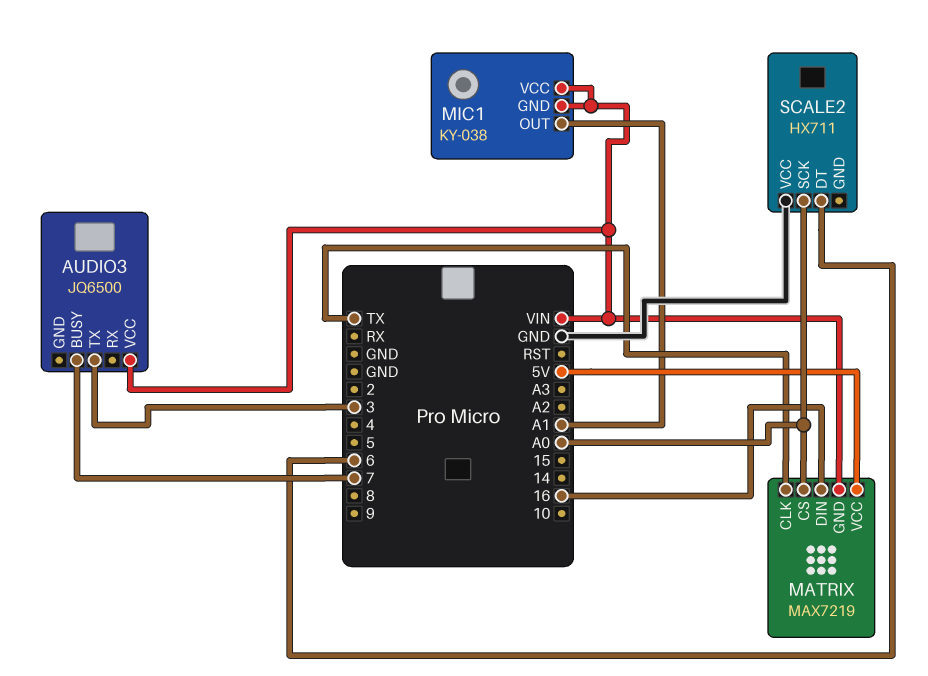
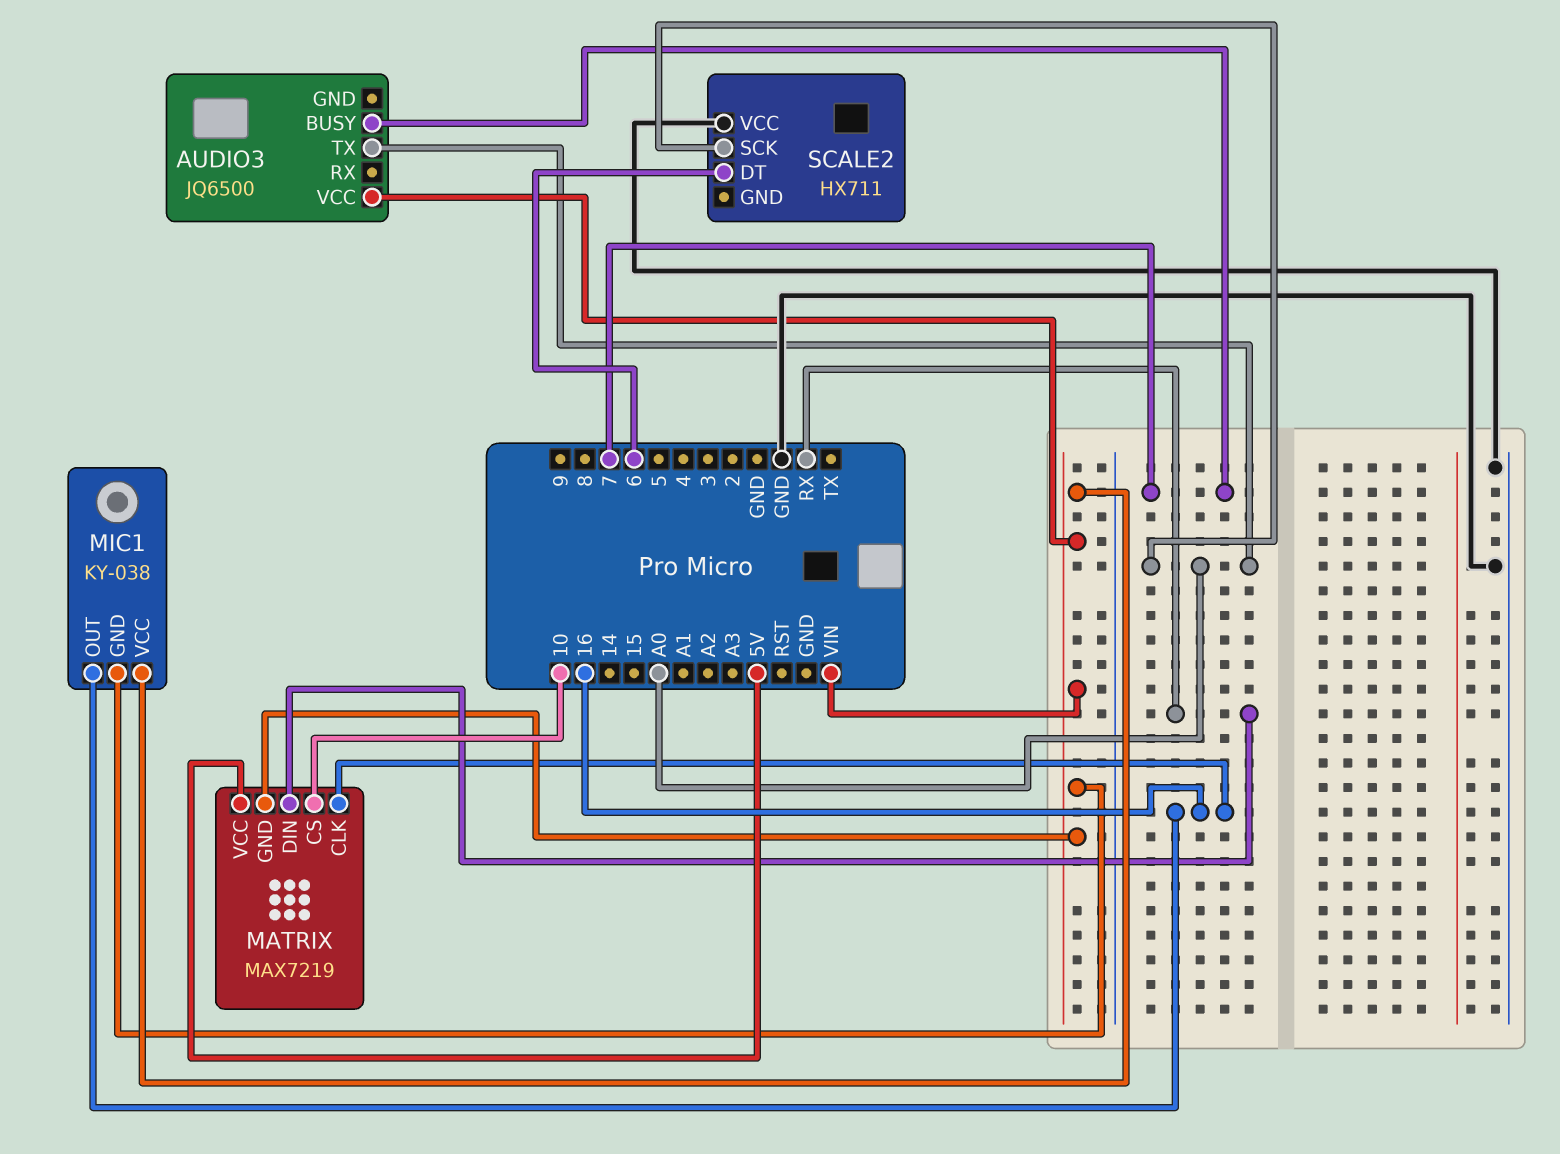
AUDIO3 pin TX: 3 -> A0
MATRIX pin CLK: TX -> 16
MATRIX pin CS: A0 -> 10
MATRIX pin DIN: 16 -> RX
MIC1 pin OUT: A1 -> 16

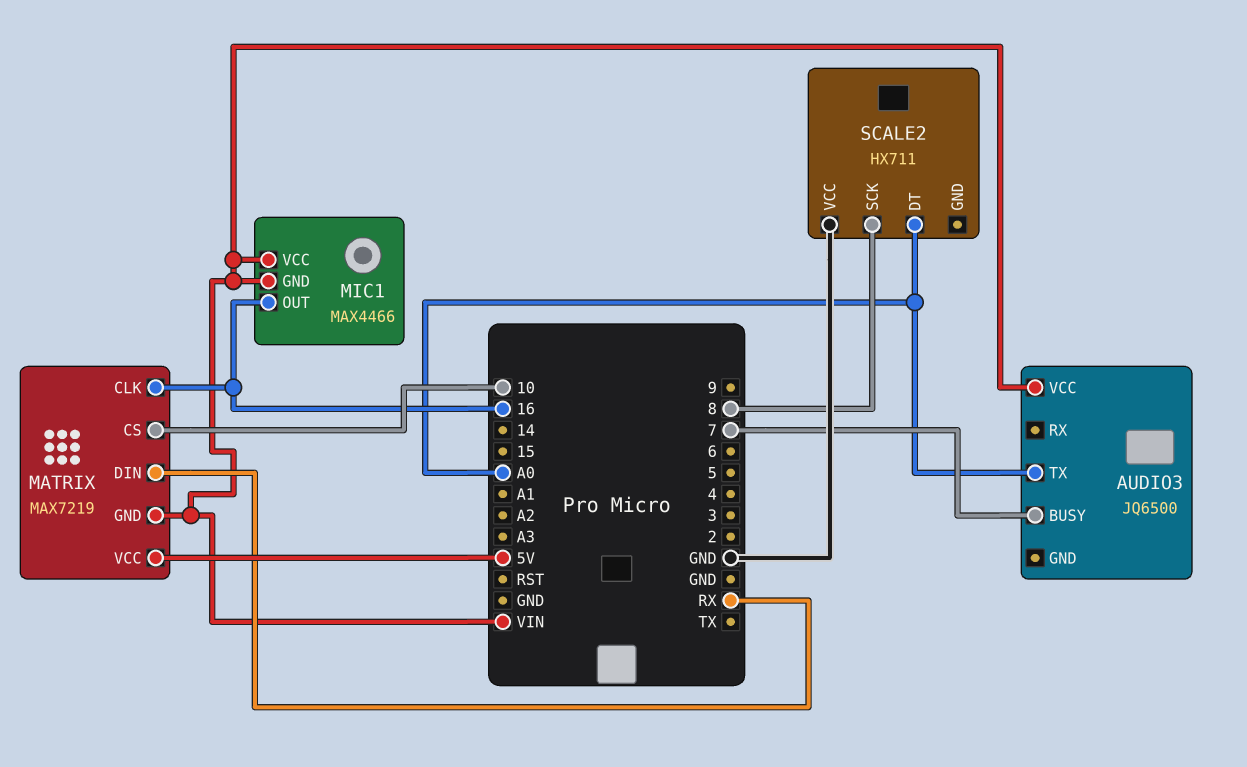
MIC1: KY-038 -> MAX4466
SCALE2 pin DT: 6 -> A0
SCALE2 pin SCK: A0 -> 8

